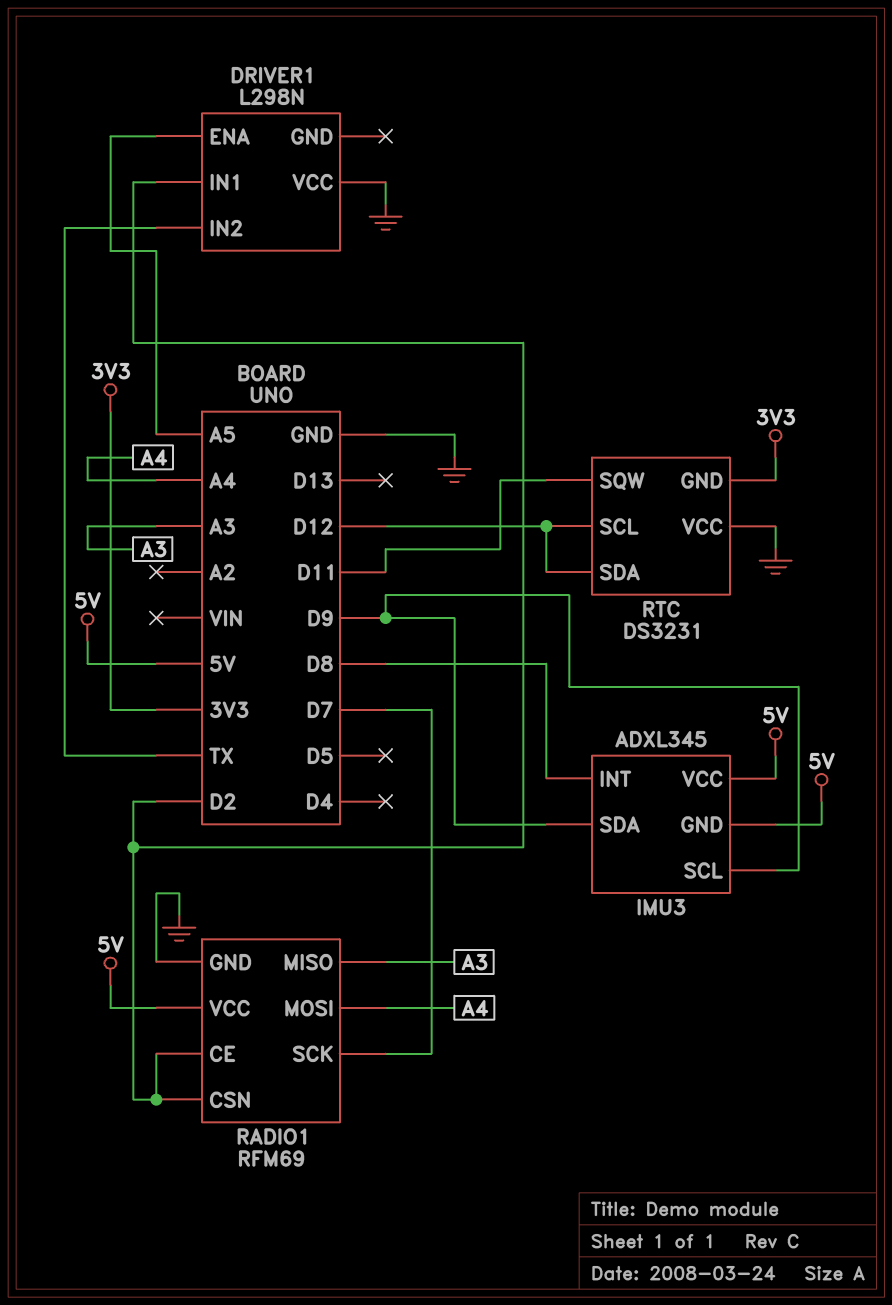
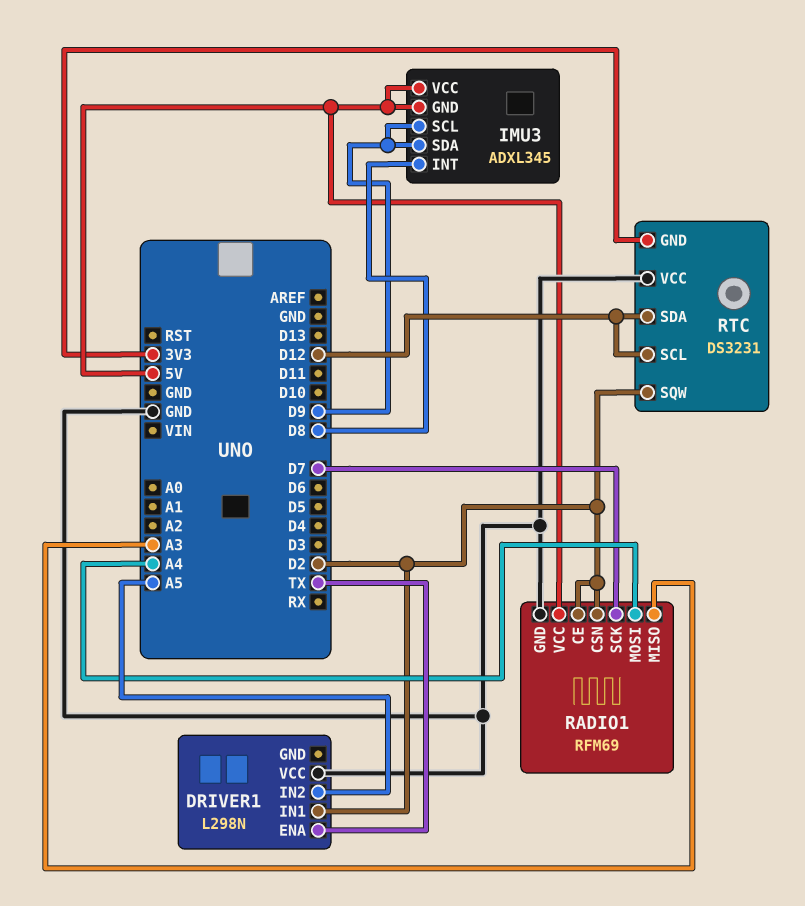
DRIVER1 pin ENA: A5 -> TX
DRIVER1 pin IN2: TX -> A5
RTC pin SQW: D11 -> D2

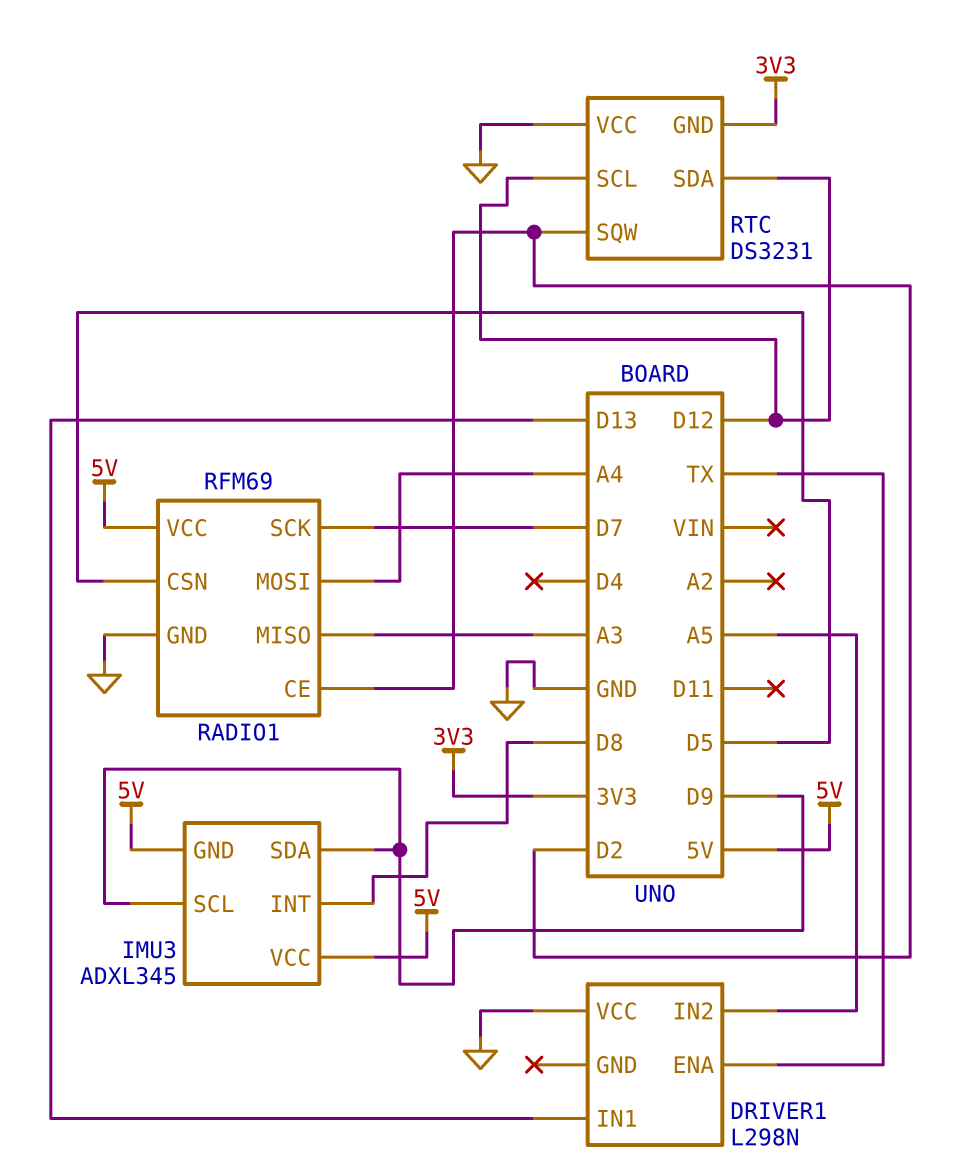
DRIVER1 pin IN1: D2 -> D13
RADIO1 pin CSN: D2 -> D5

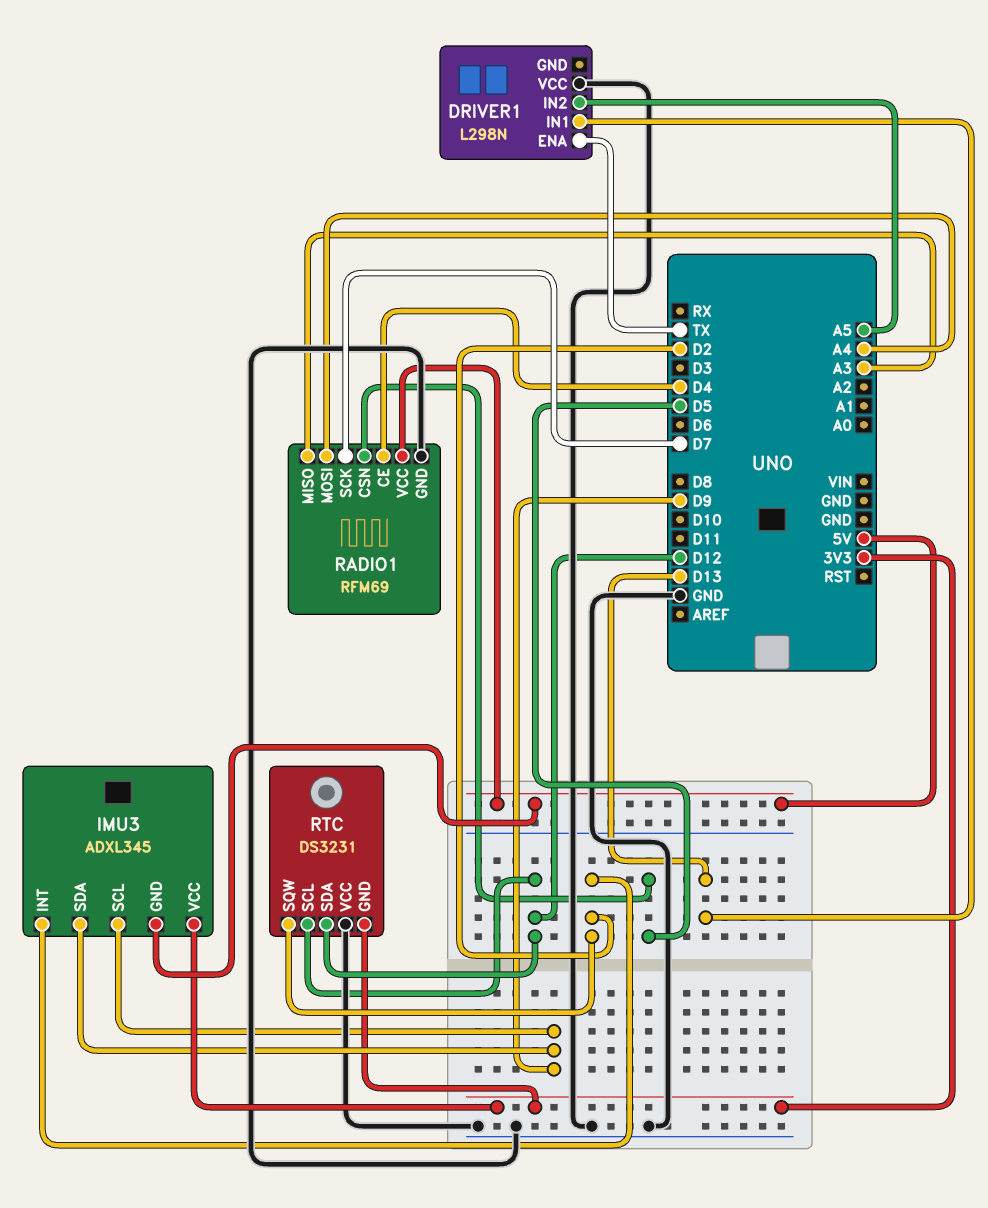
IMU3 pin INT: D8 -> D2
IMU3 pin VCC: 5V -> 3V3
RADIO1 pin CE: D2 -> D4

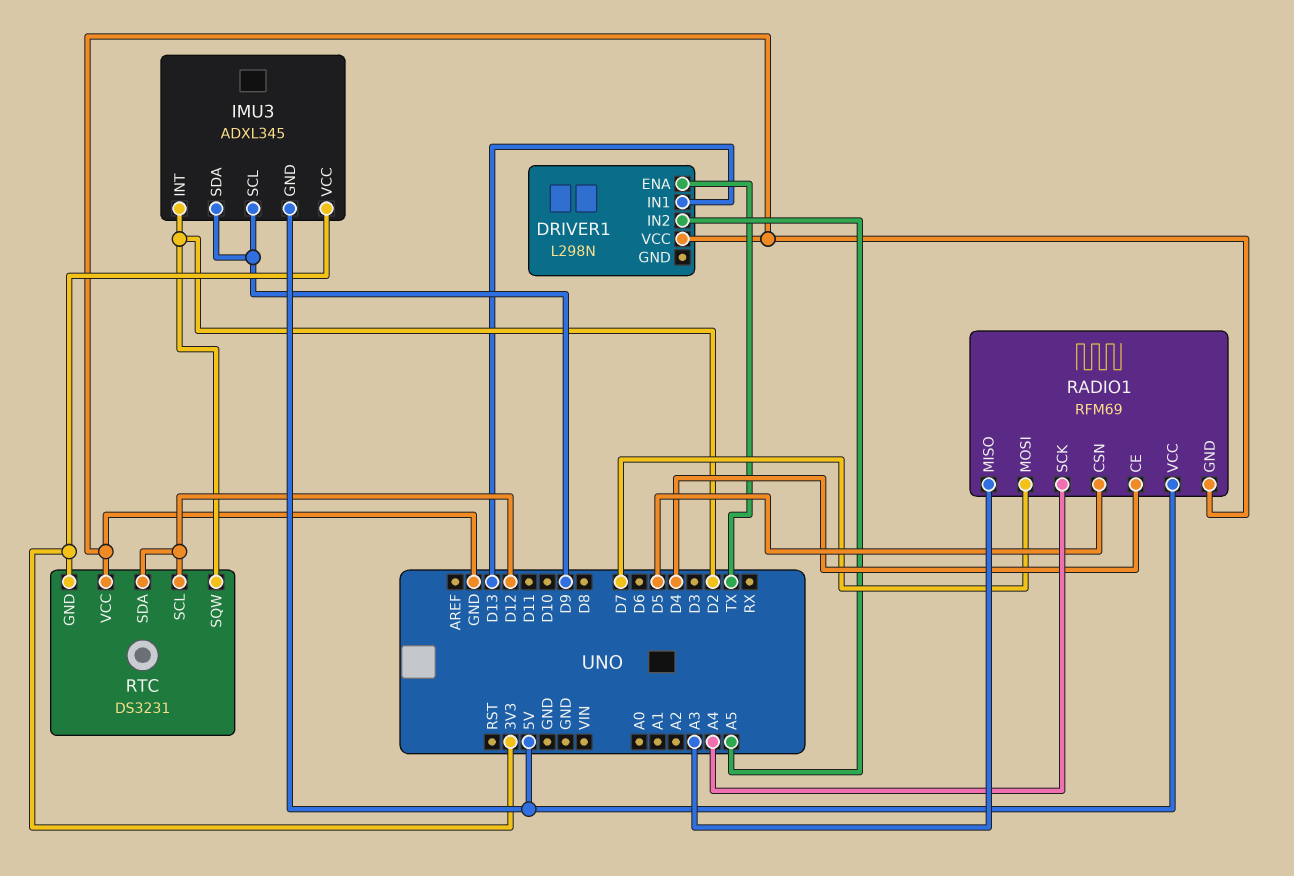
RADIO1 pin MOSI: A4 -> D7
RADIO1 pin SCK: D7 -> A4

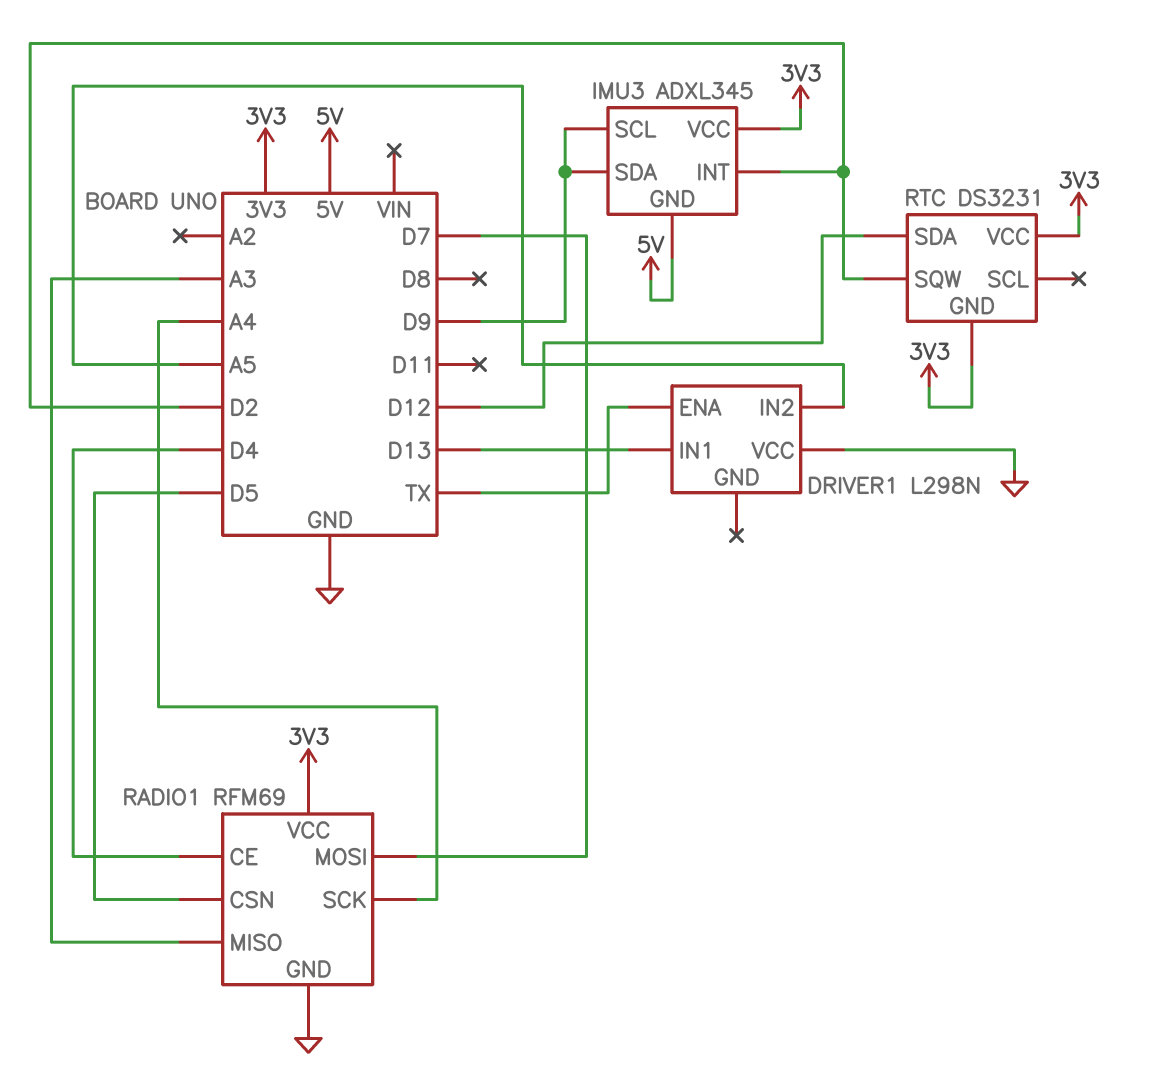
RADIO1 pin VCC: 5V -> 3V3
RTC pin SCL: D12 -> none
RTC pin VCC: GND -> 3V3

